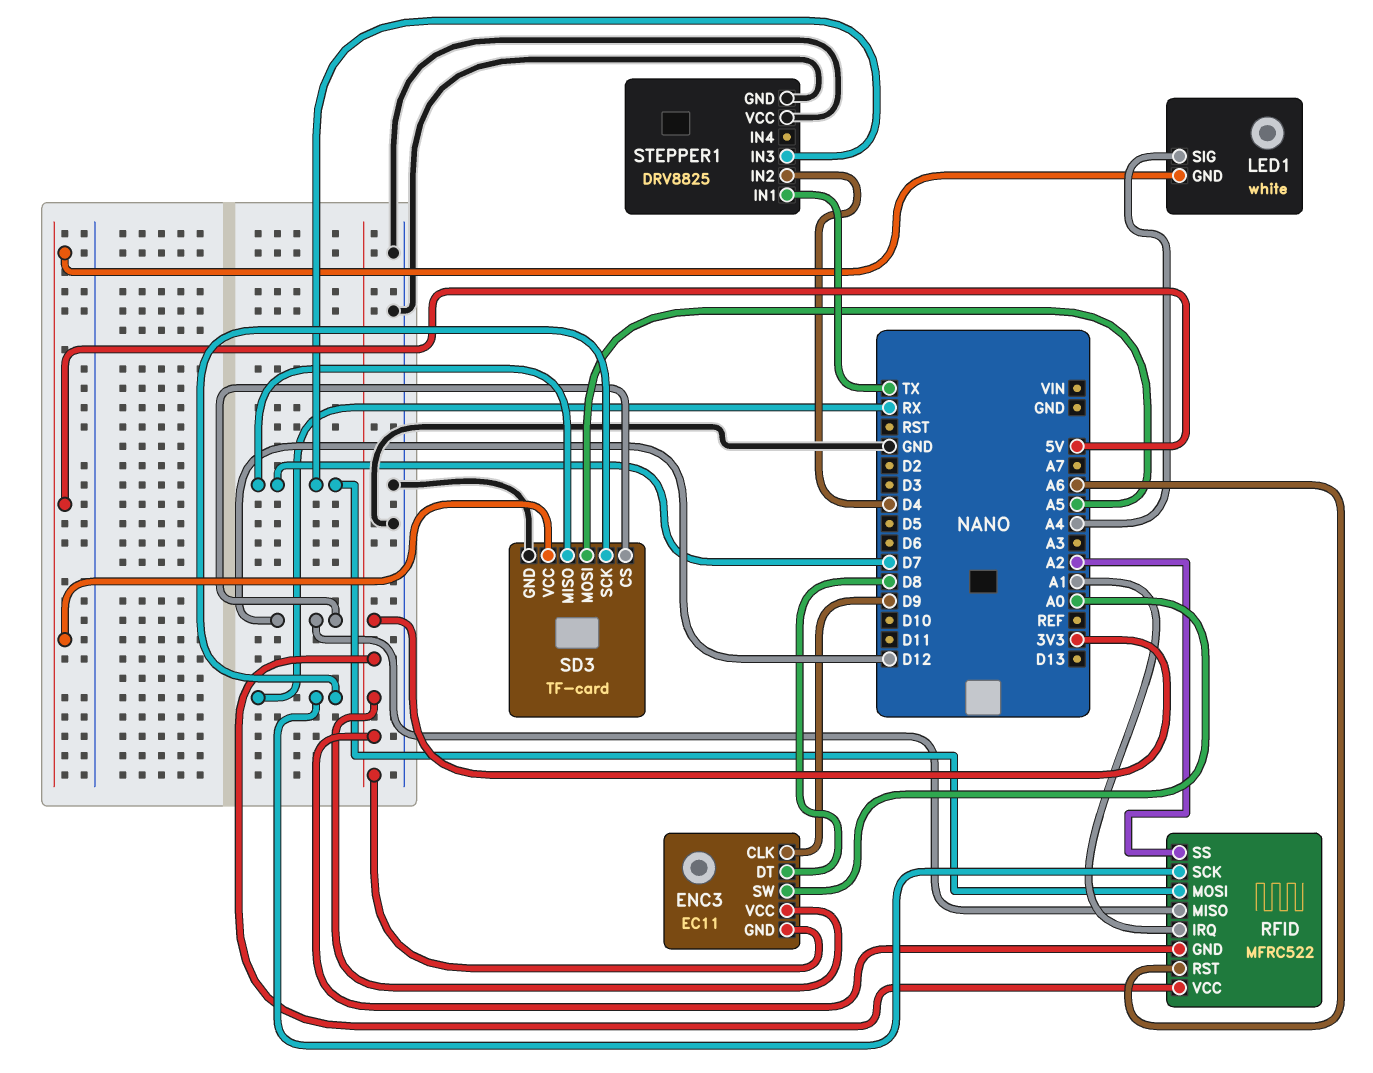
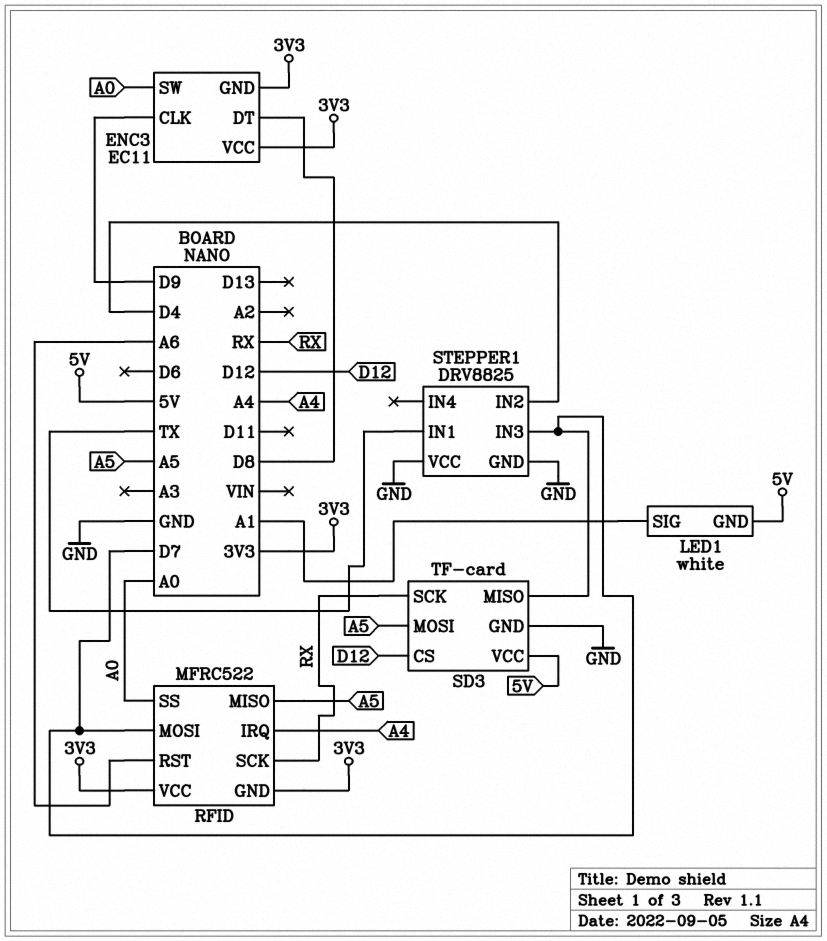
LED1 pin SIG: A4 -> A1
RFID pin IRQ: A1 -> A4
RFID pin MISO: D12 -> A5
RFID pin SS: A2 -> A0

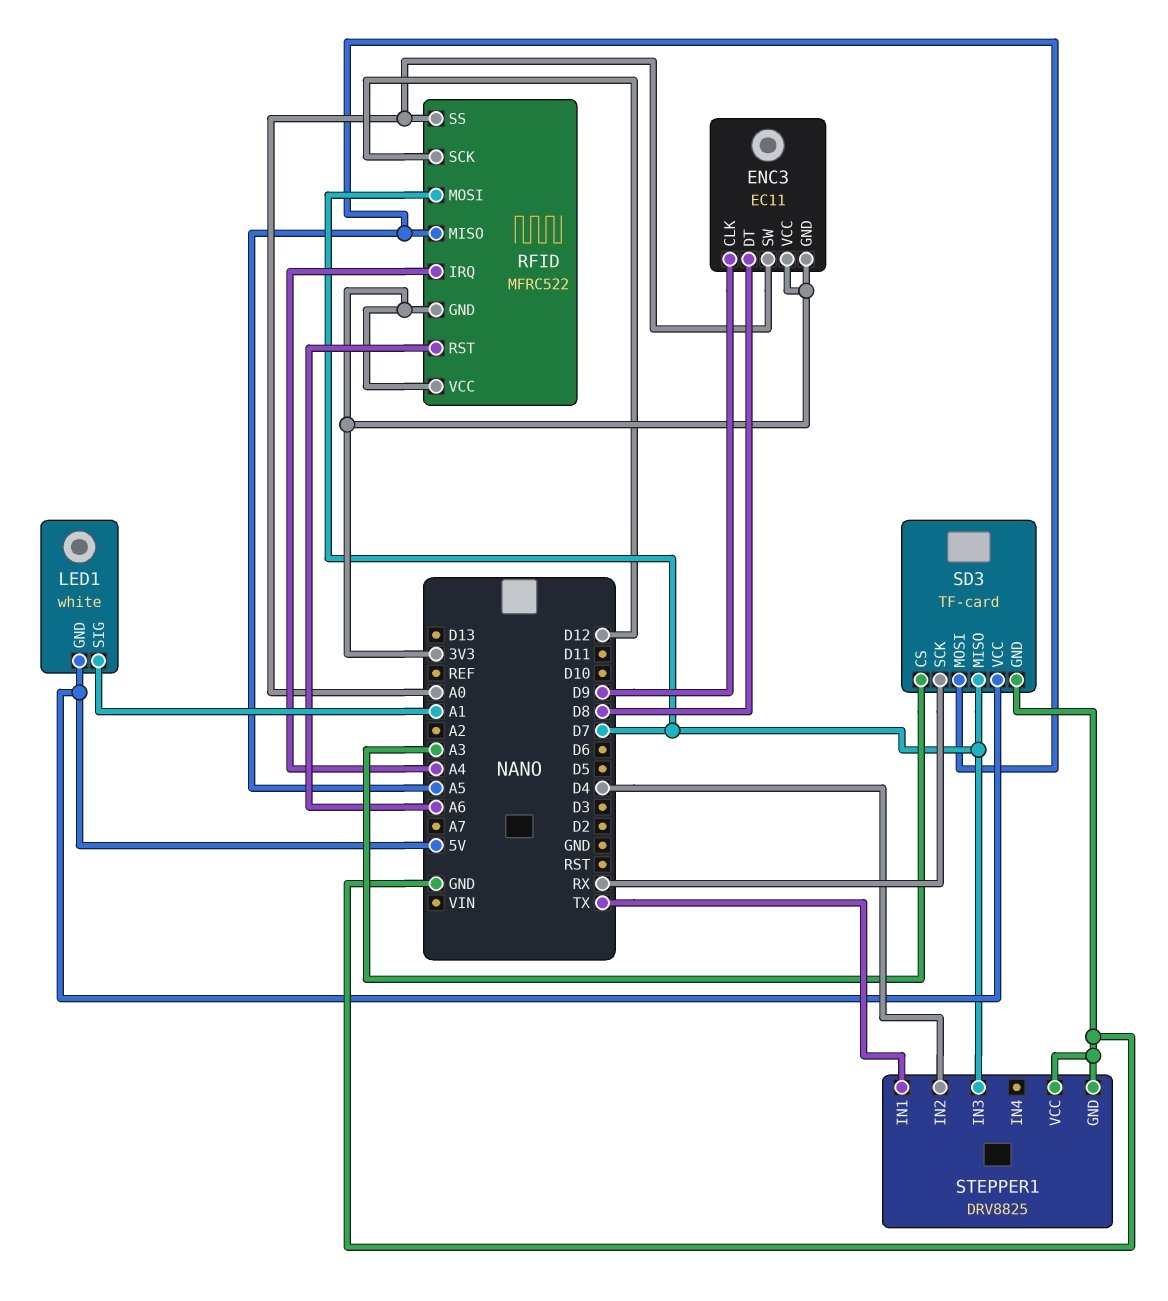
RFID pin SCK: RX -> D12
SD3 pin CS: D12 -> A3

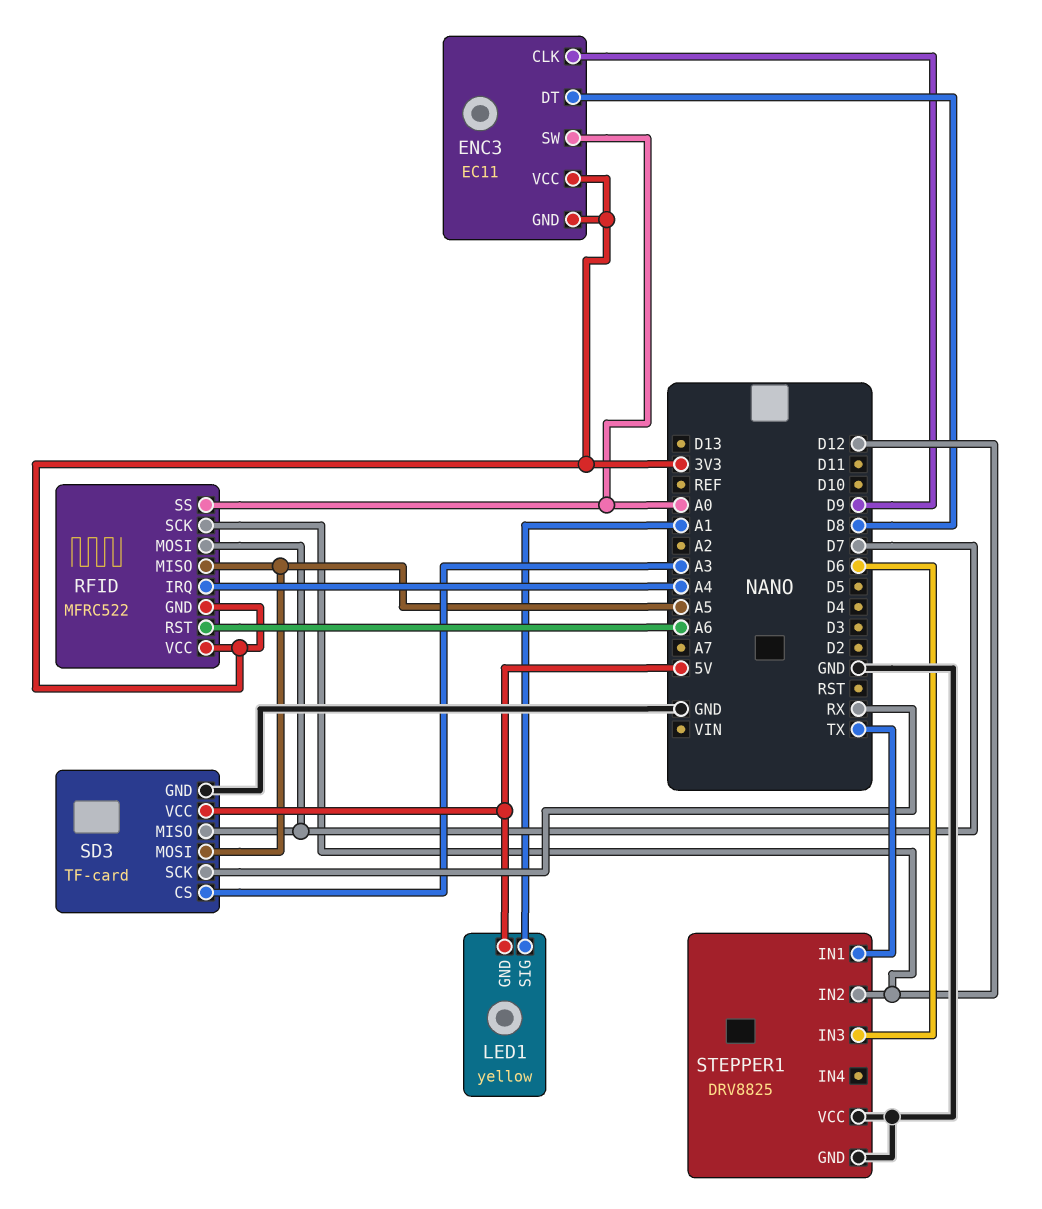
LED1: white -> yellow
STEPPER1 pin IN2: D4 -> D12
STEPPER1 pin IN3: D7 -> D6

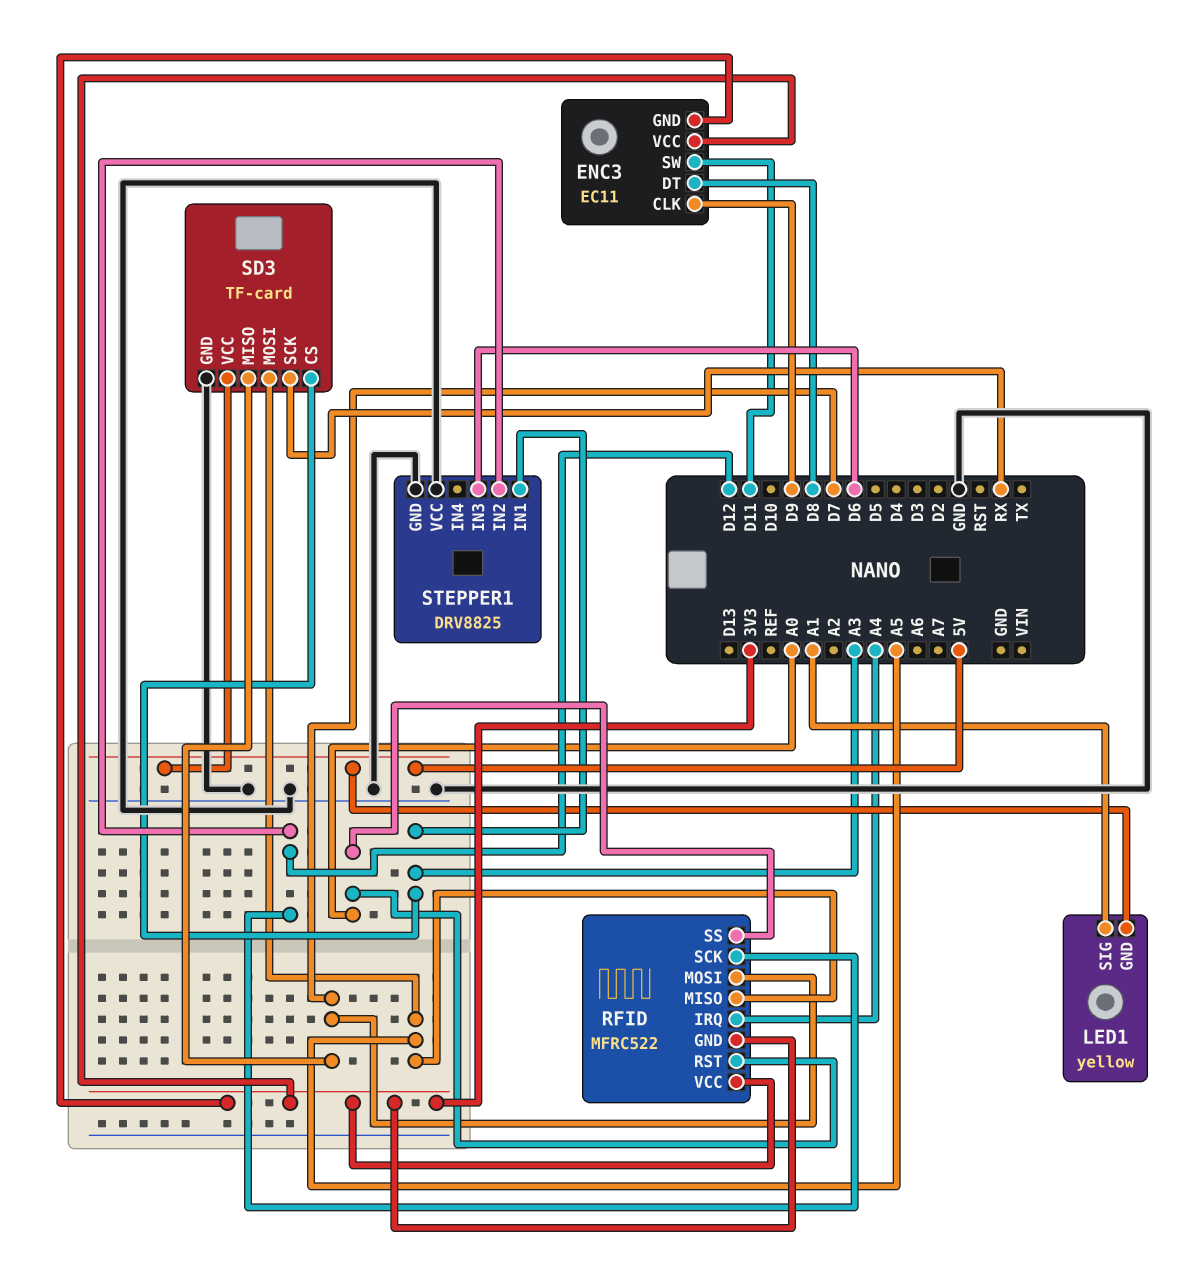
ENC3 pin SW: A0 -> D11
RFID pin RST: A6 -> A0
STEPPER1 pin IN1: TX -> A3

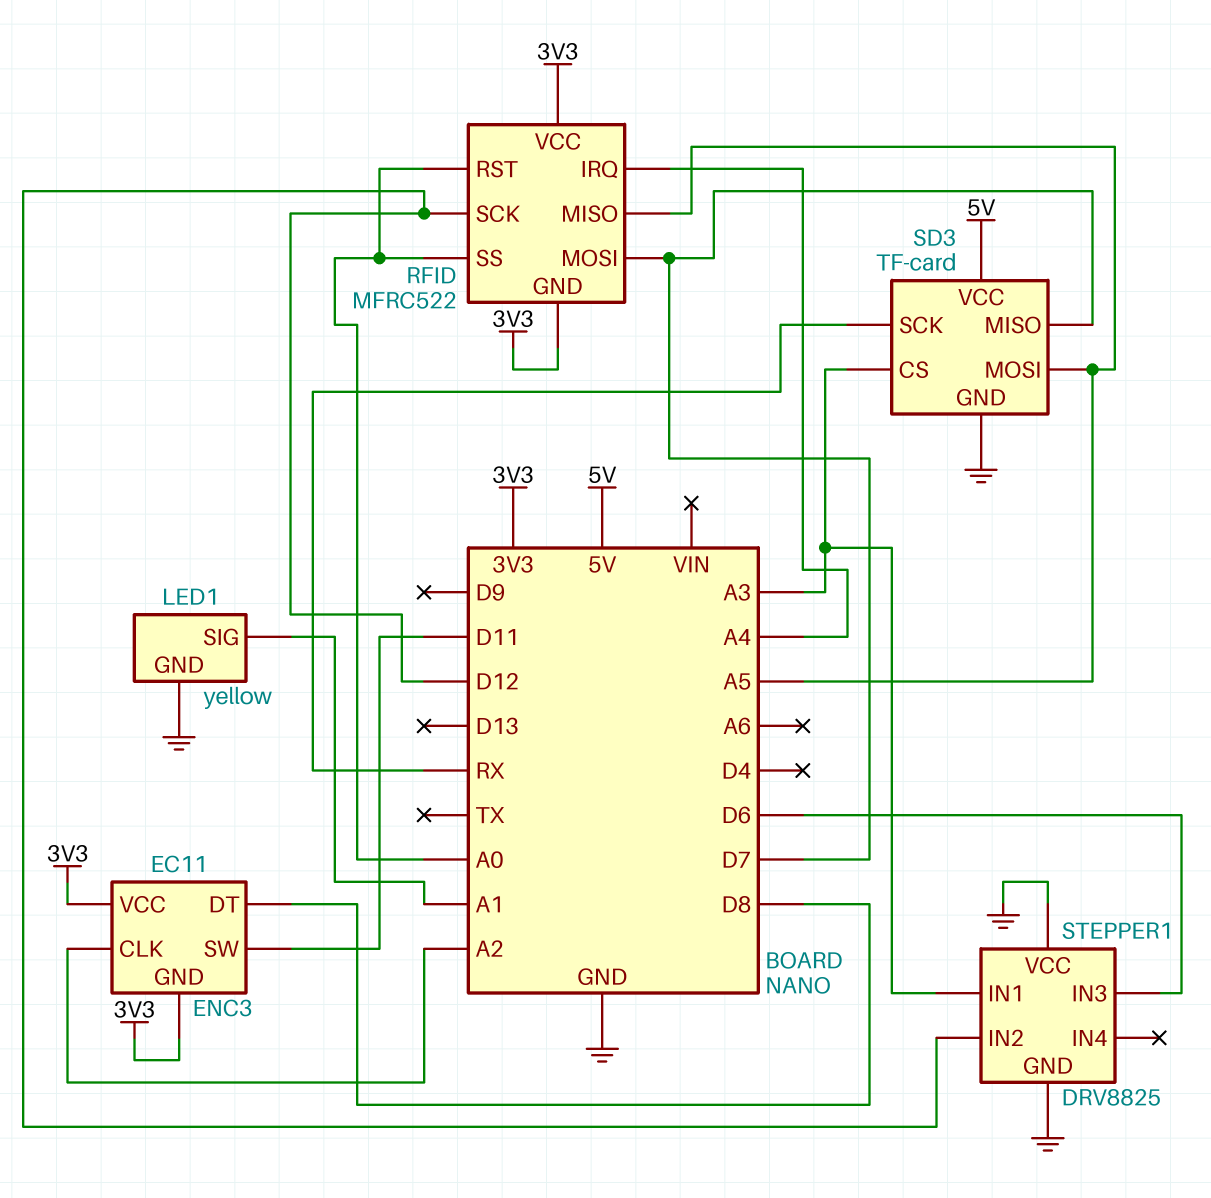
ENC3 pin CLK: D9 -> A2
LED1 pin GND: 5V -> GND

